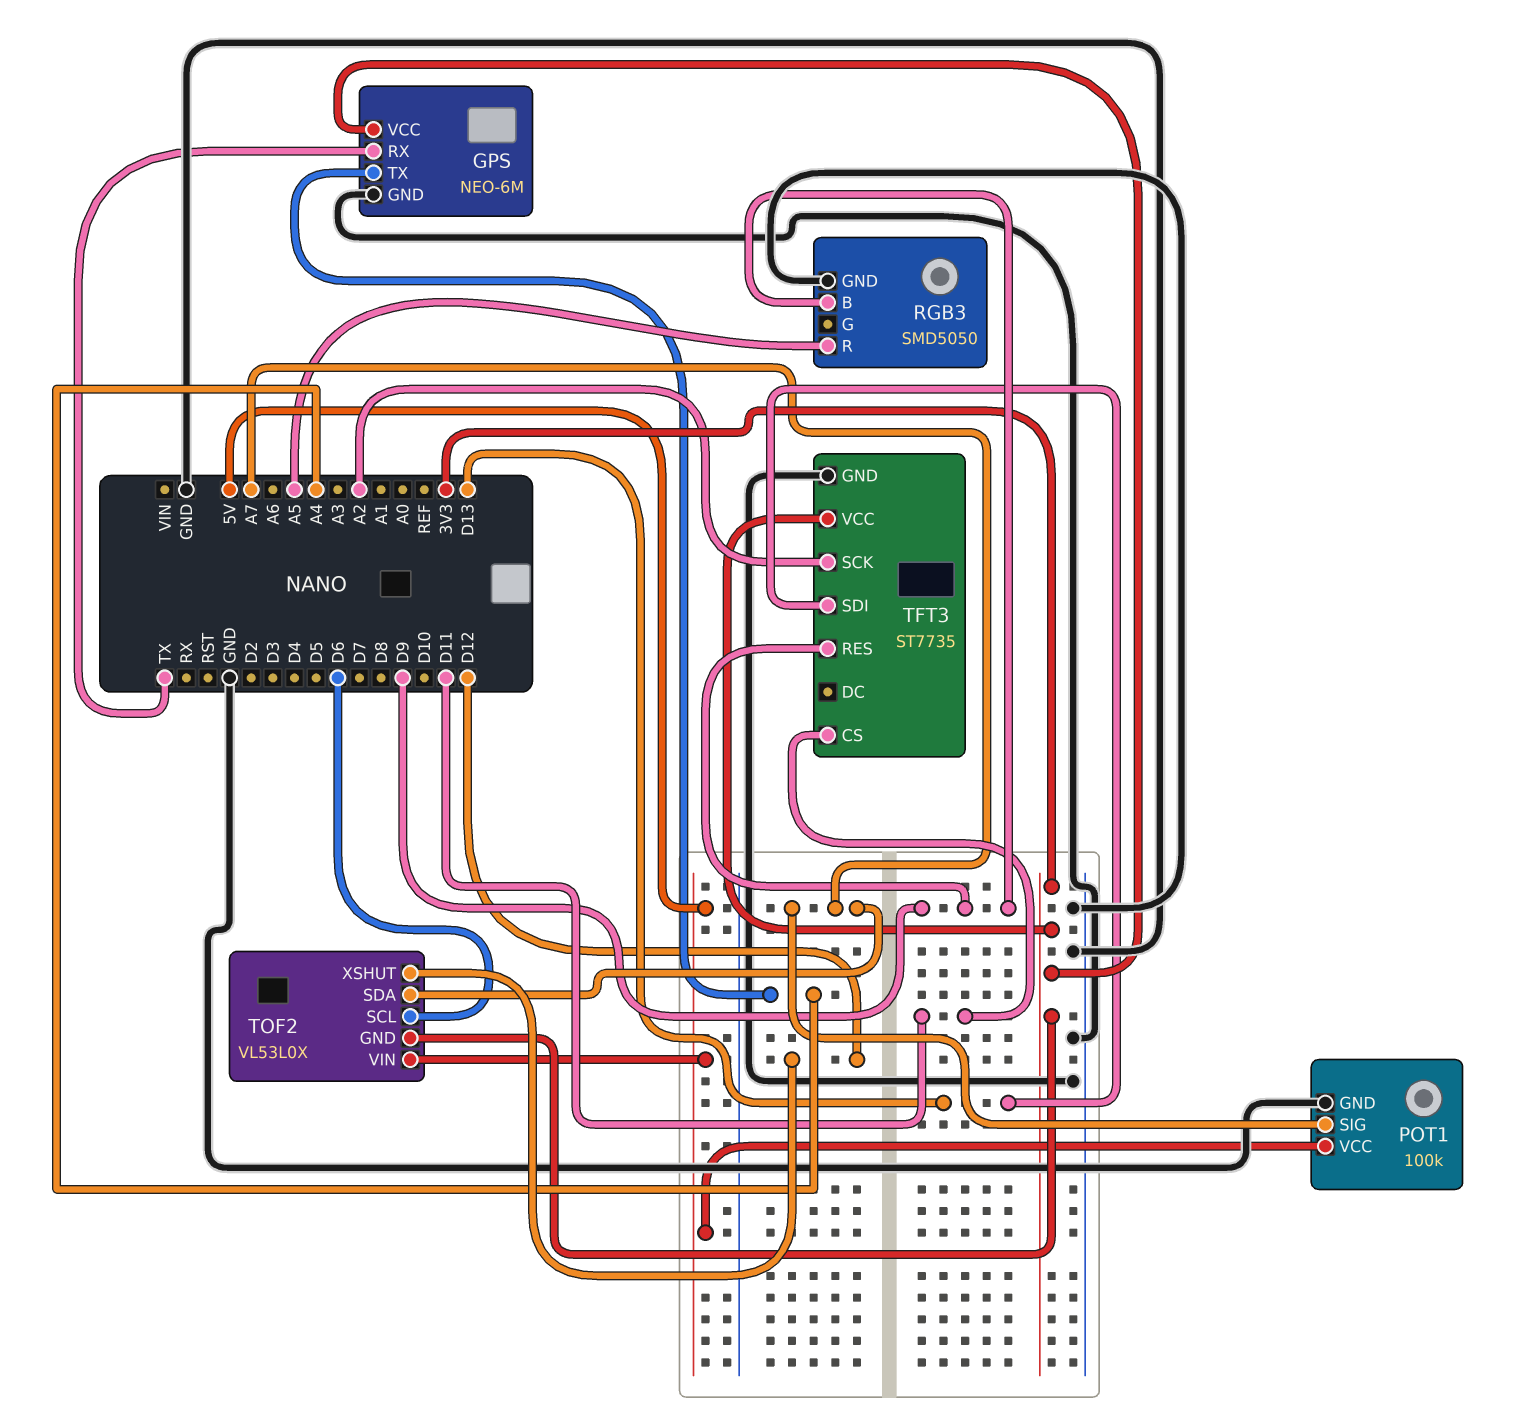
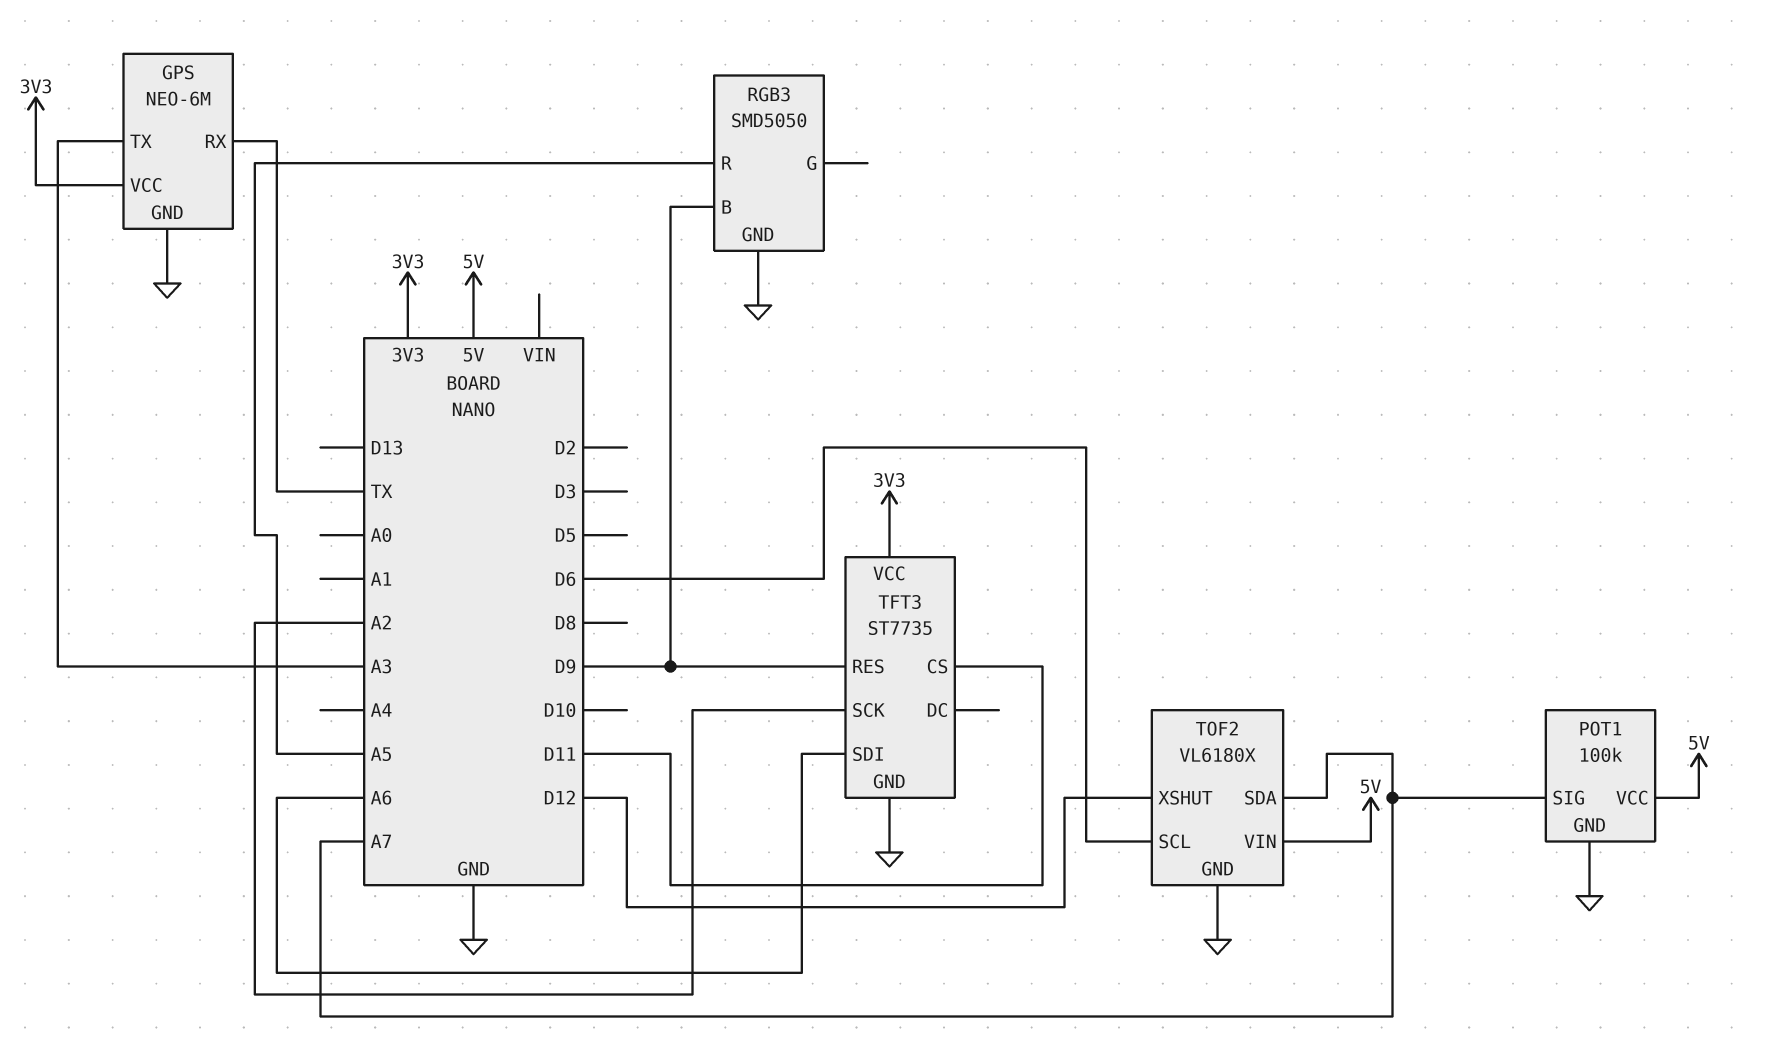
GPS pin TX: A4 -> A3
TFT3 pin SDI: D13 -> A6
TOF2: VL53L0X -> VL6180X
TOF2 pin GND: 3V3 -> GND

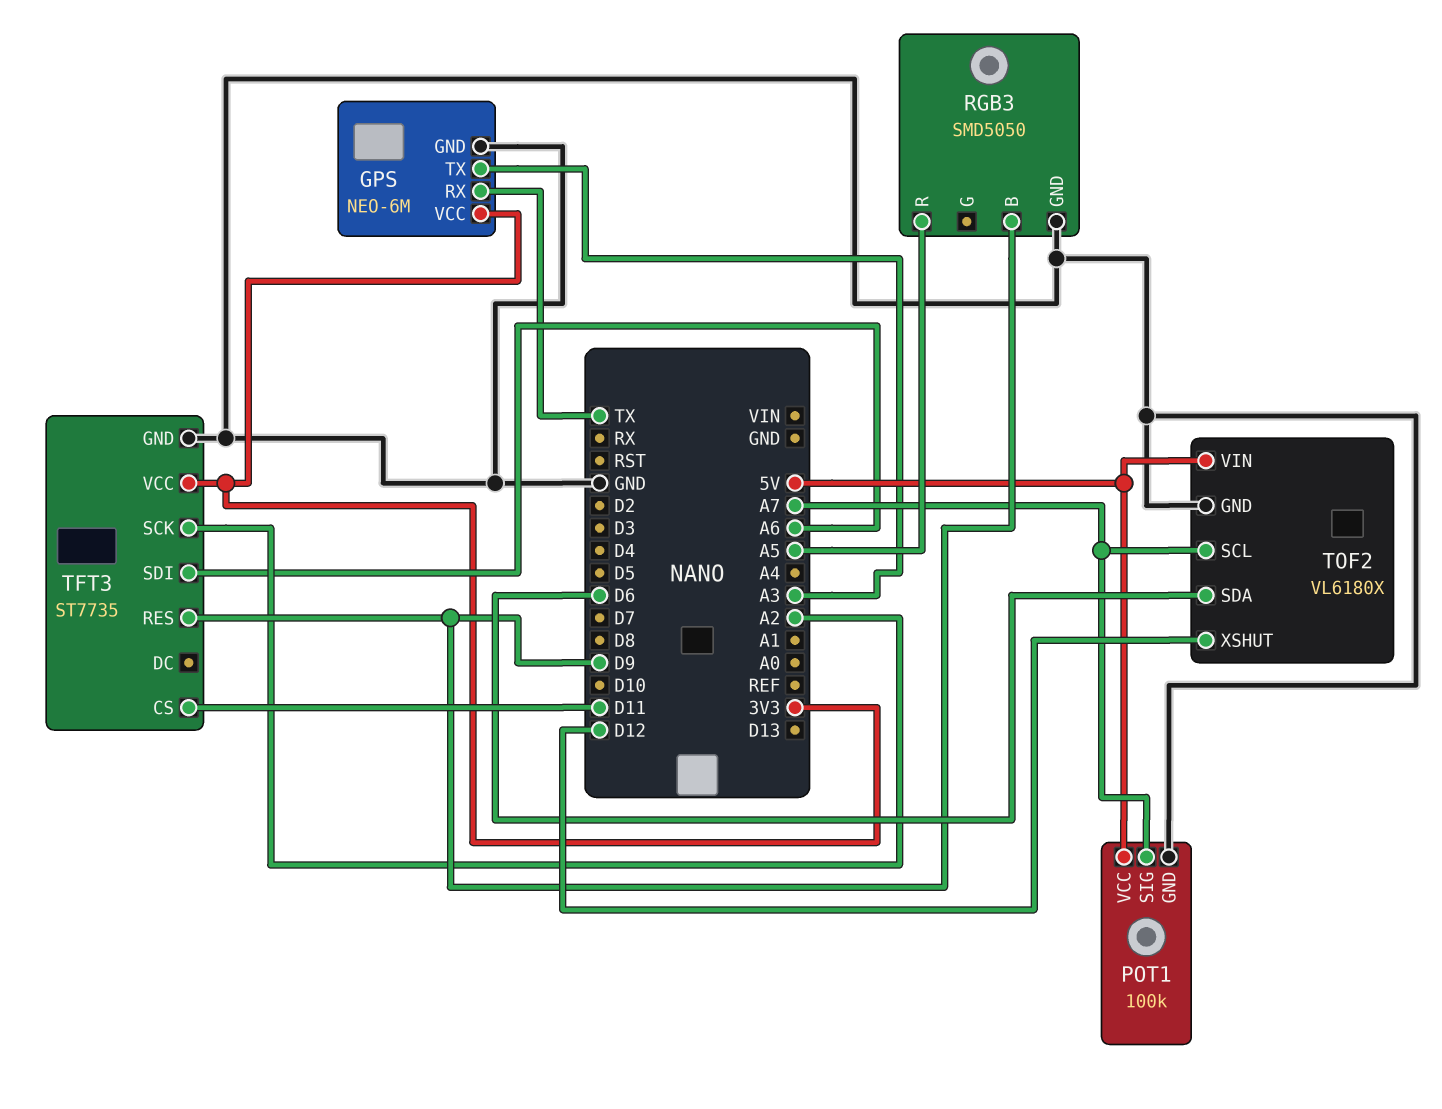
TOF2 pin SCL: D6 -> A7
TOF2 pin SDA: A7 -> D6

